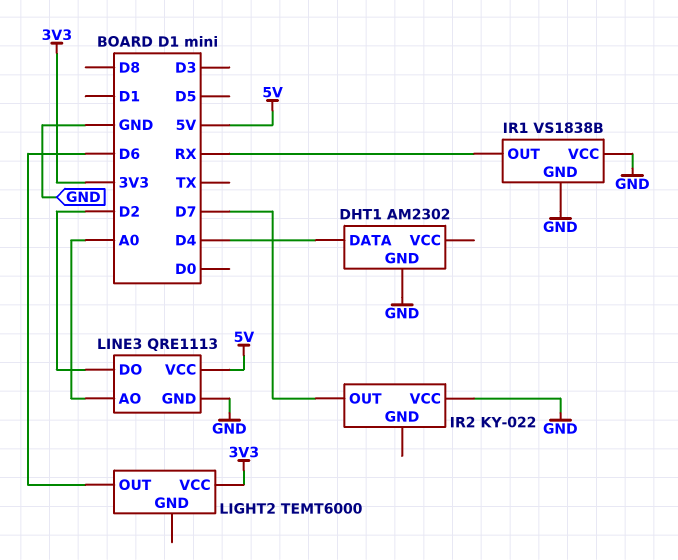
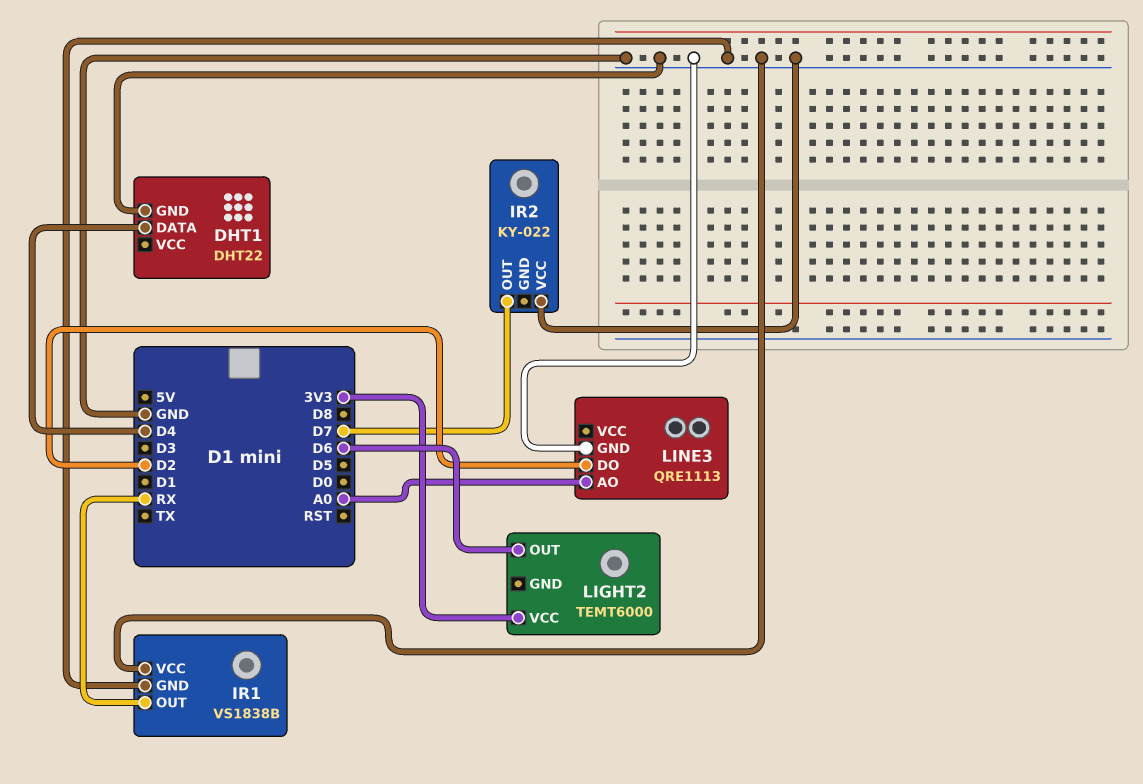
DHT1: AM2302 -> DHT22
LINE3 pin VCC: 5V -> none

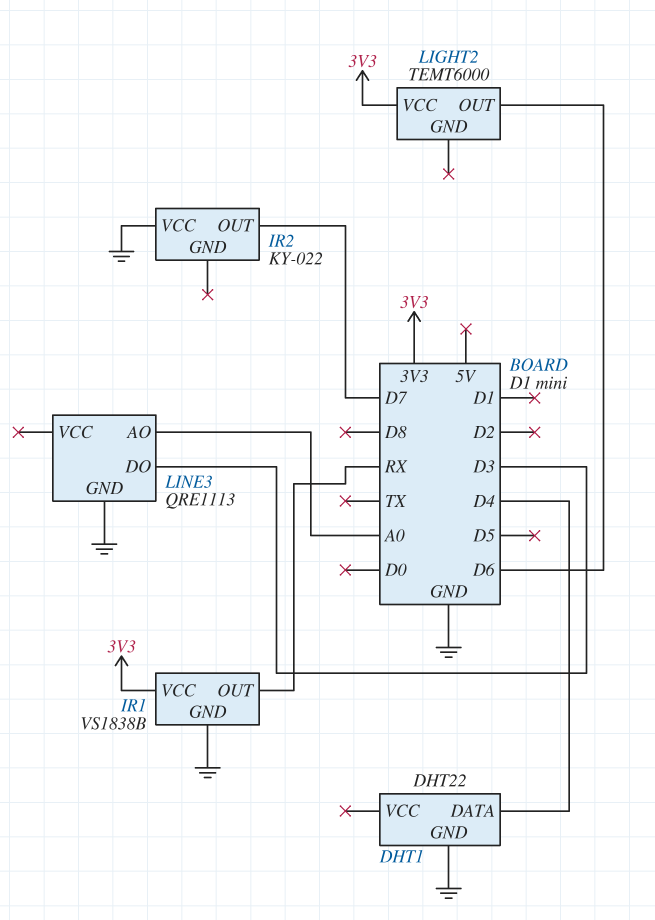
IR1 pin VCC: GND -> 3V3
LINE3 pin DO: D2 -> D3

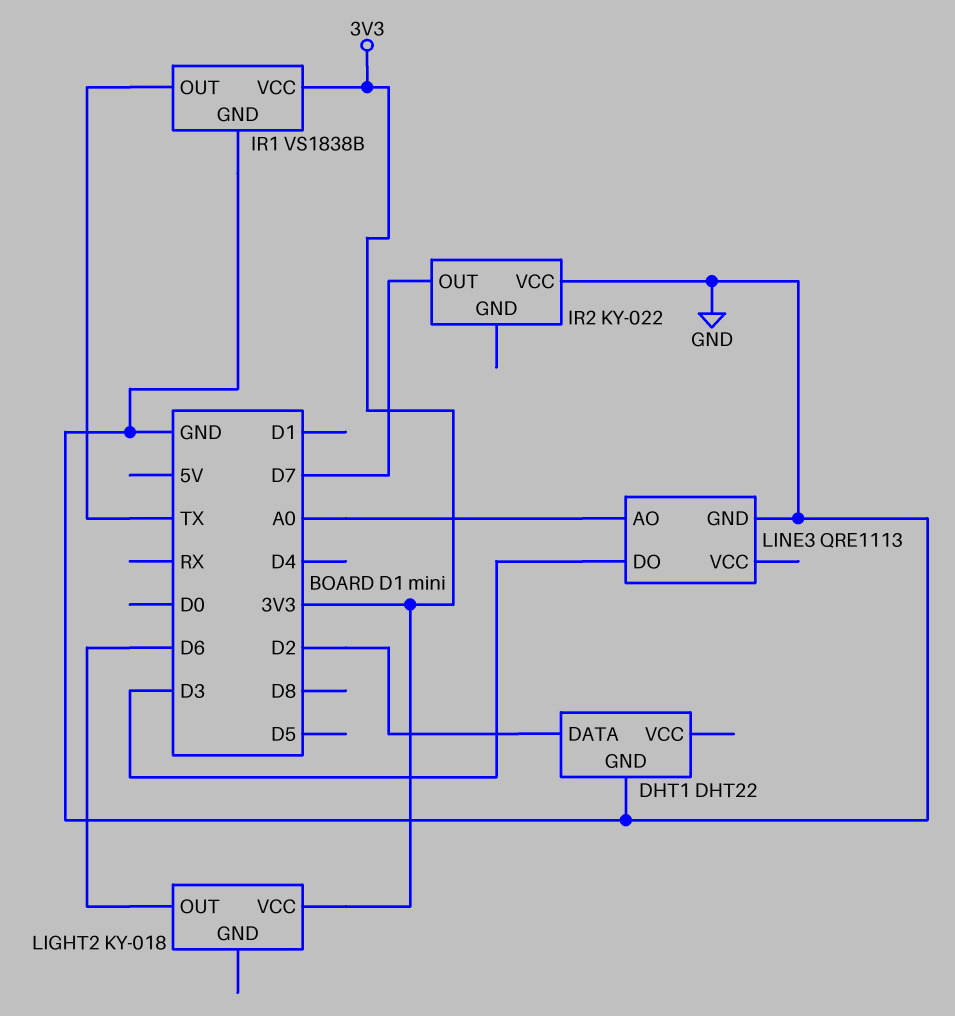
DHT1 pin DATA: D4 -> D2
IR1 pin OUT: RX -> TX
LIGHT2: TEMT6000 -> KY-018

